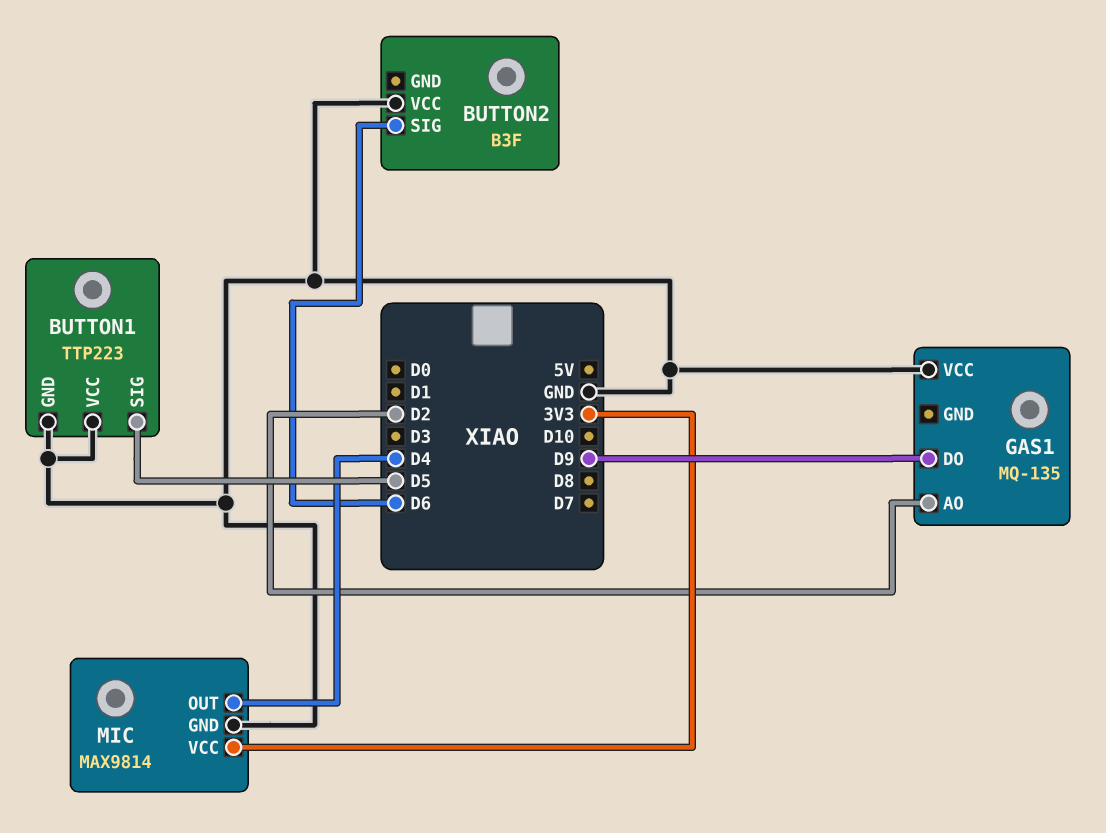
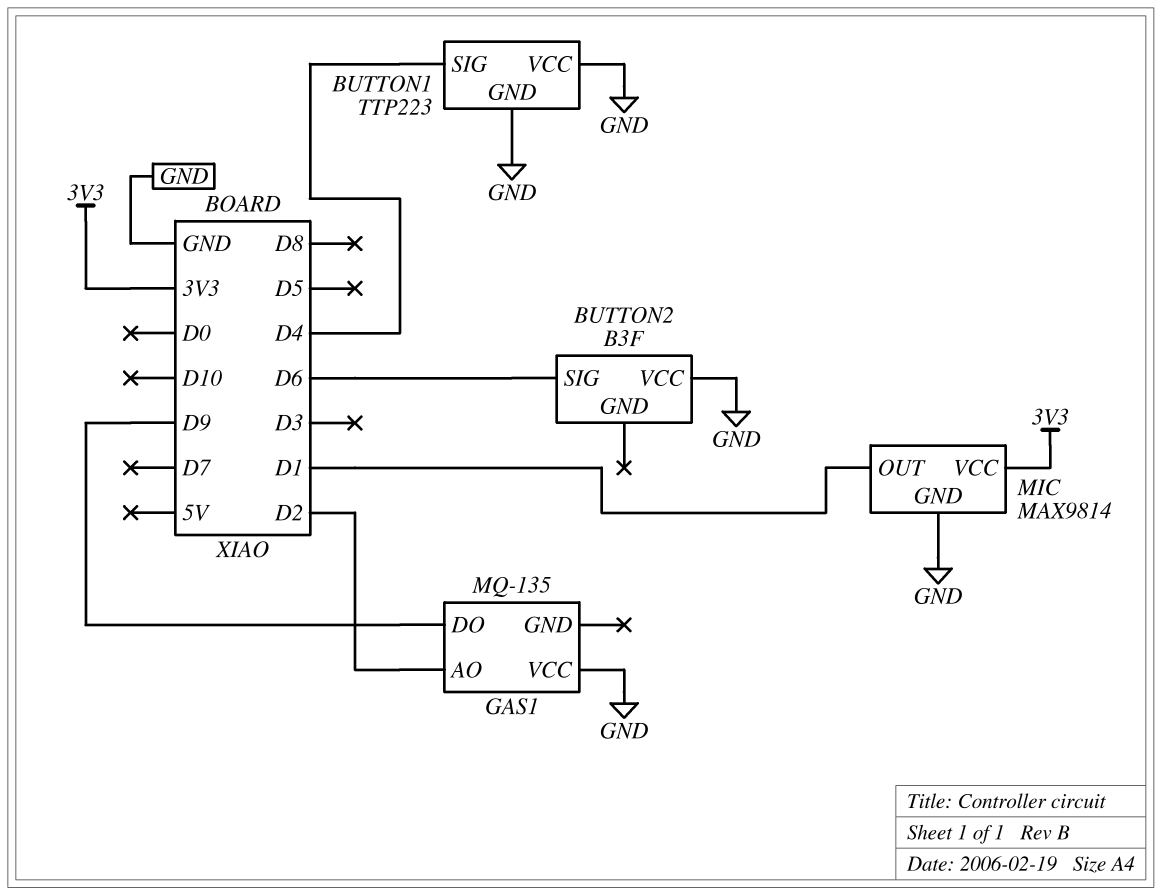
BUTTON1 pin SIG: D5 -> D4
MIC pin OUT: D4 -> D1

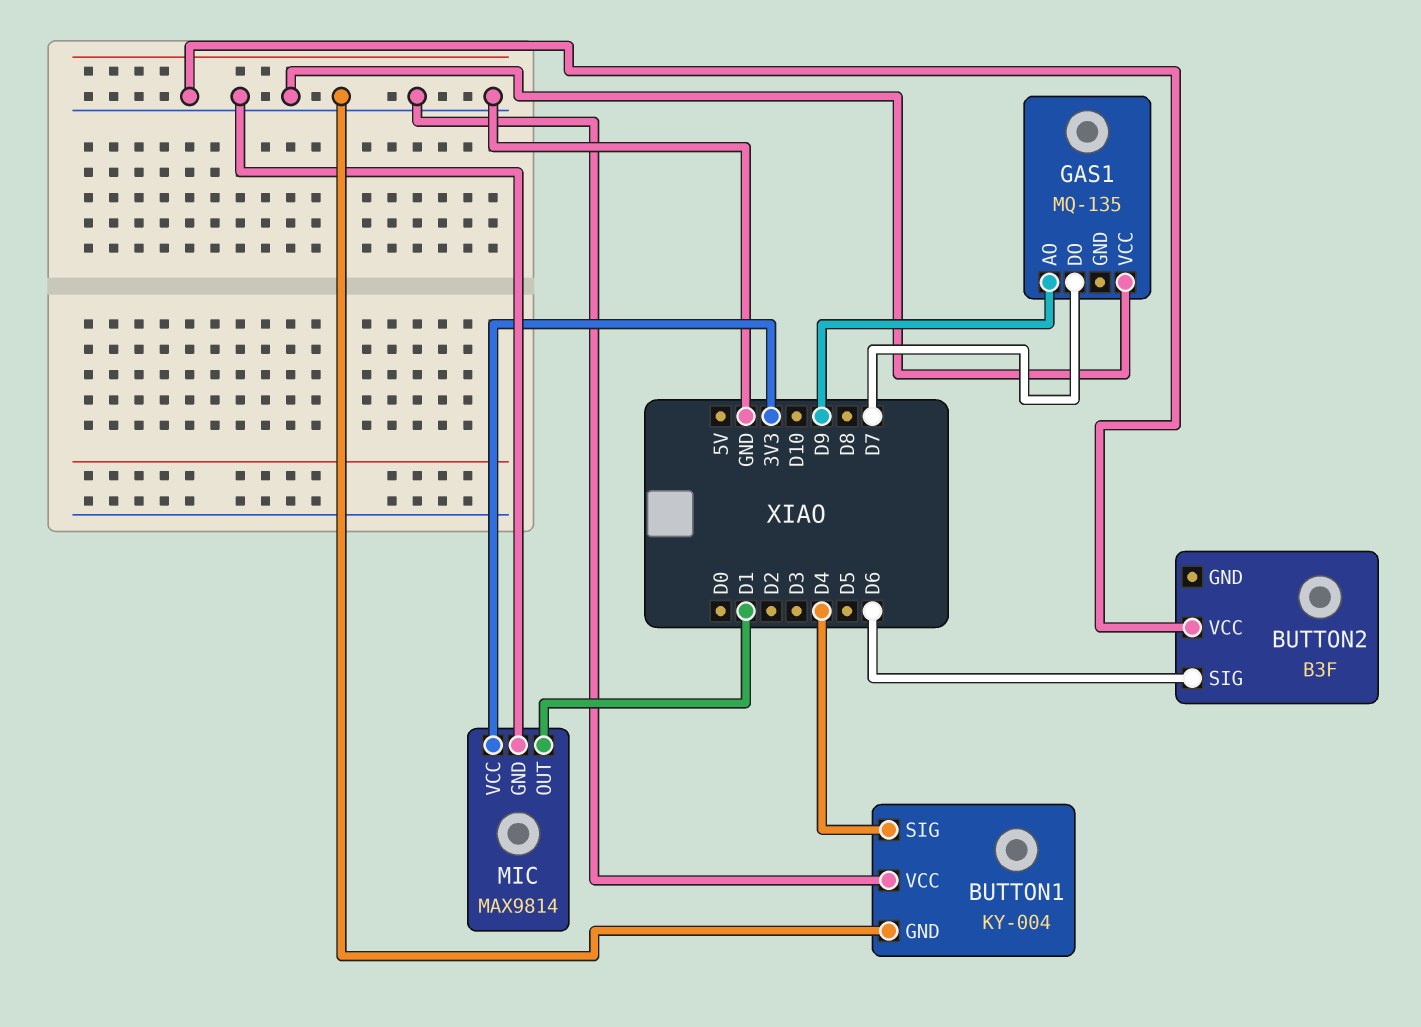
BUTTON1: TTP223 -> KY-004
GAS1 pin AO: D2 -> D9
GAS1 pin DO: D9 -> D7

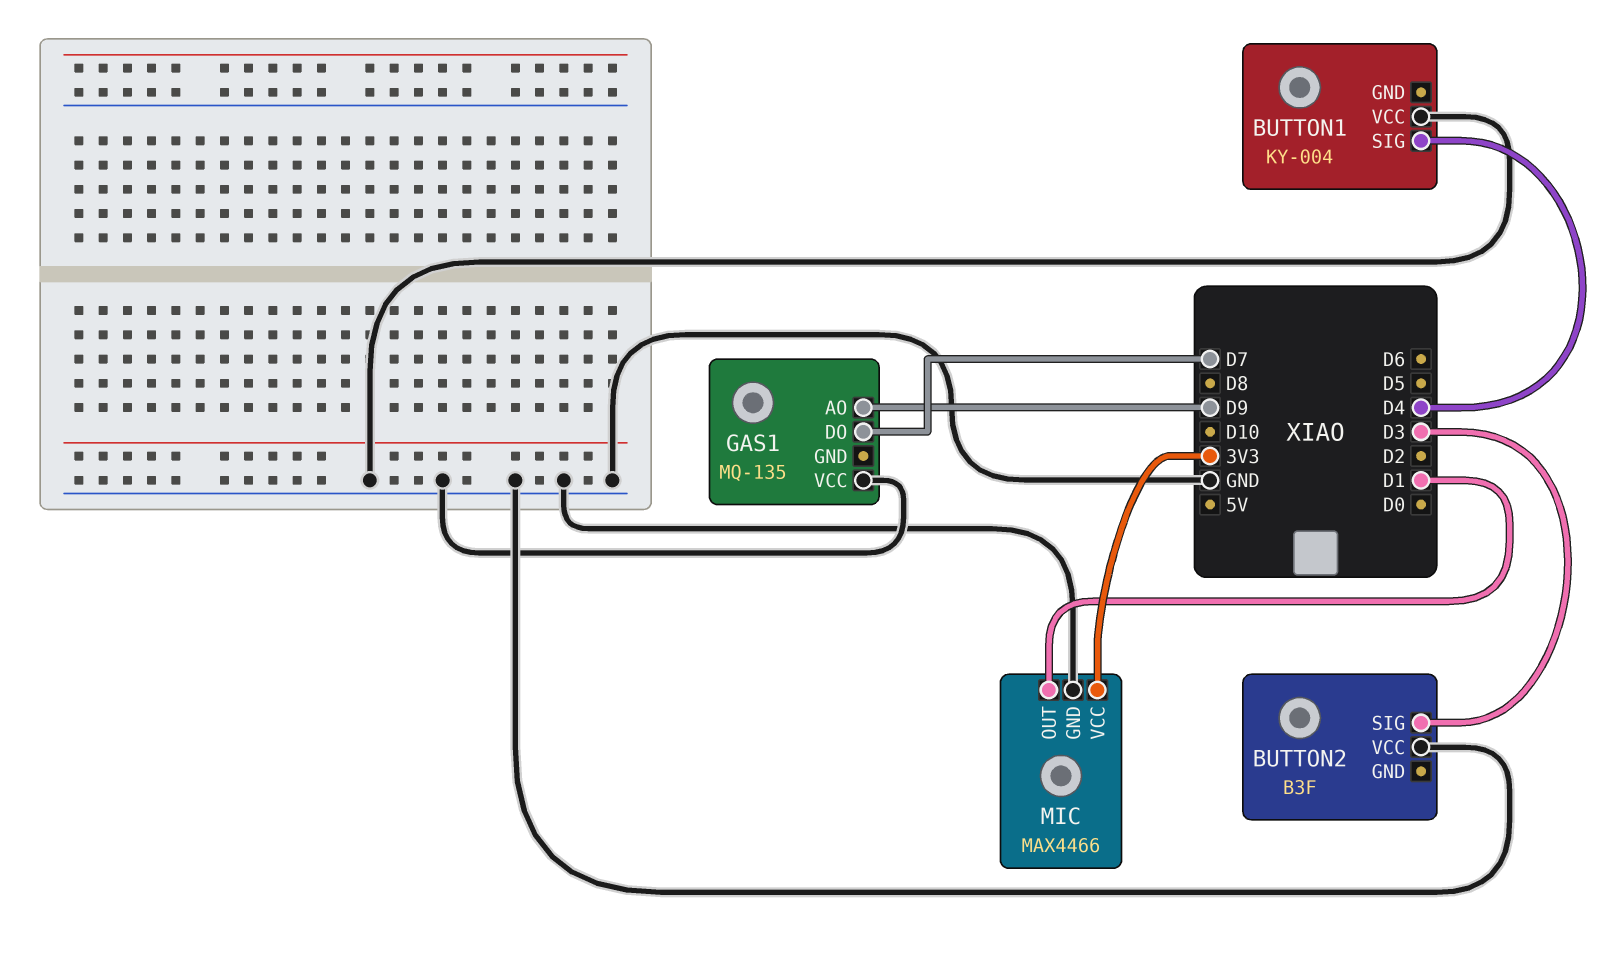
BUTTON1 pin GND: GND -> none
BUTTON2 pin SIG: D6 -> D3
MIC: MAX9814 -> MAX4466

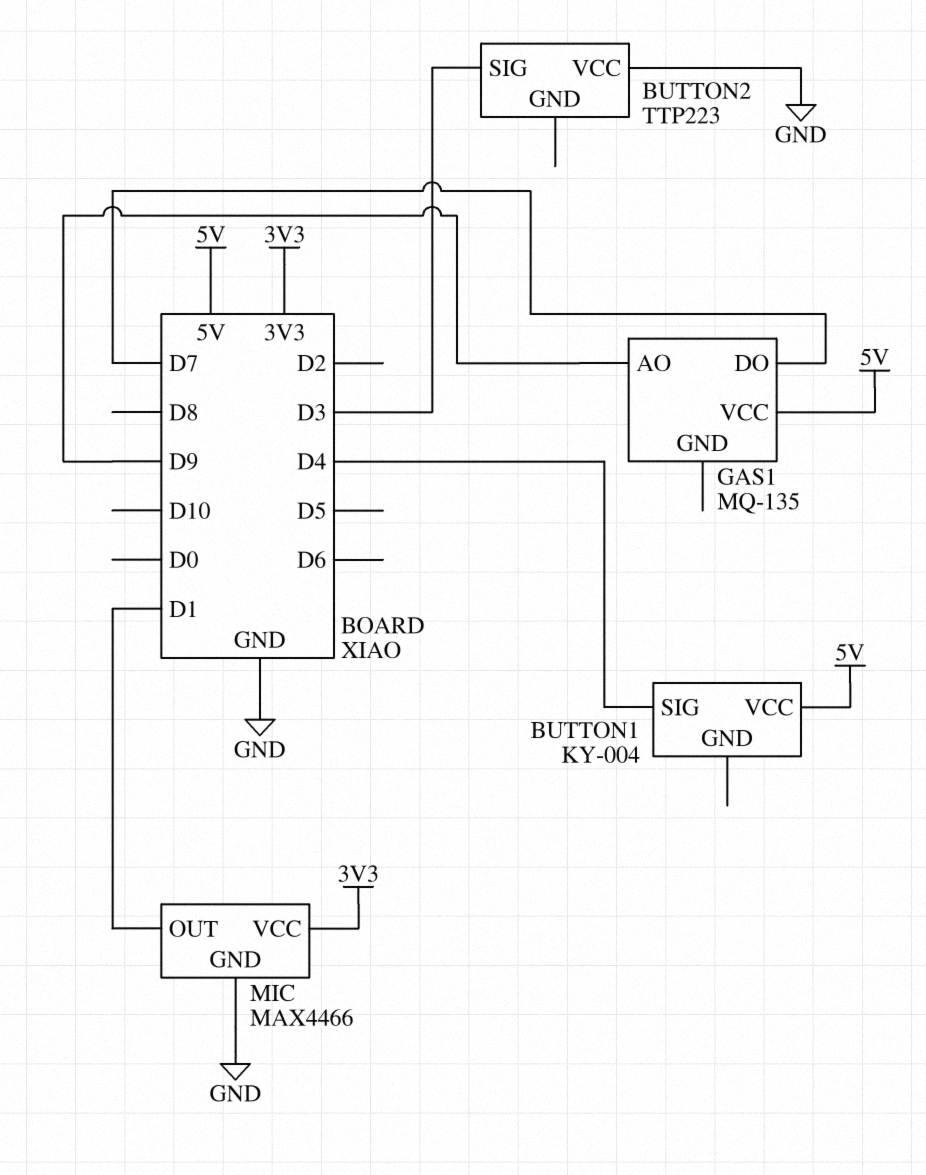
BUTTON1 pin VCC: GND -> 5V
BUTTON2: B3F -> TTP223
GAS1 pin VCC: GND -> 5V

